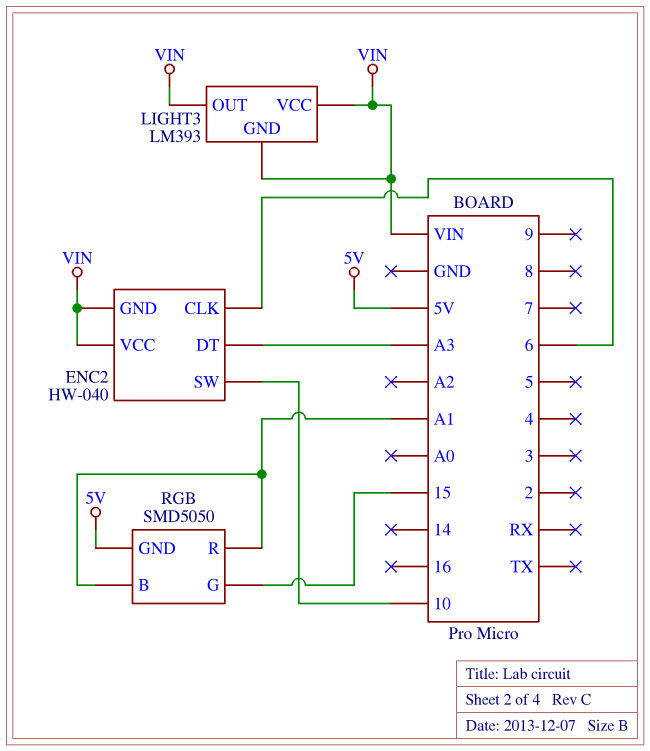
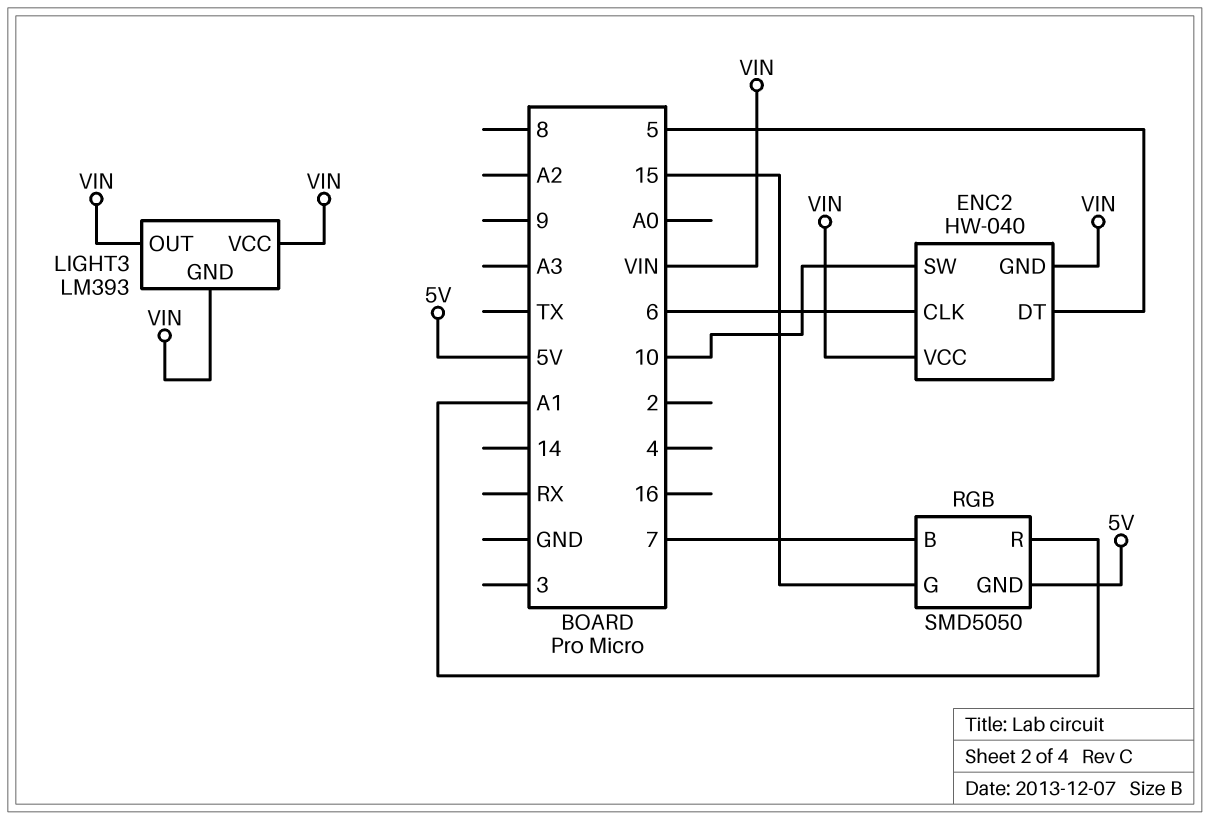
ENC2 pin DT: A3 -> 5
RGB pin B: A1 -> 7

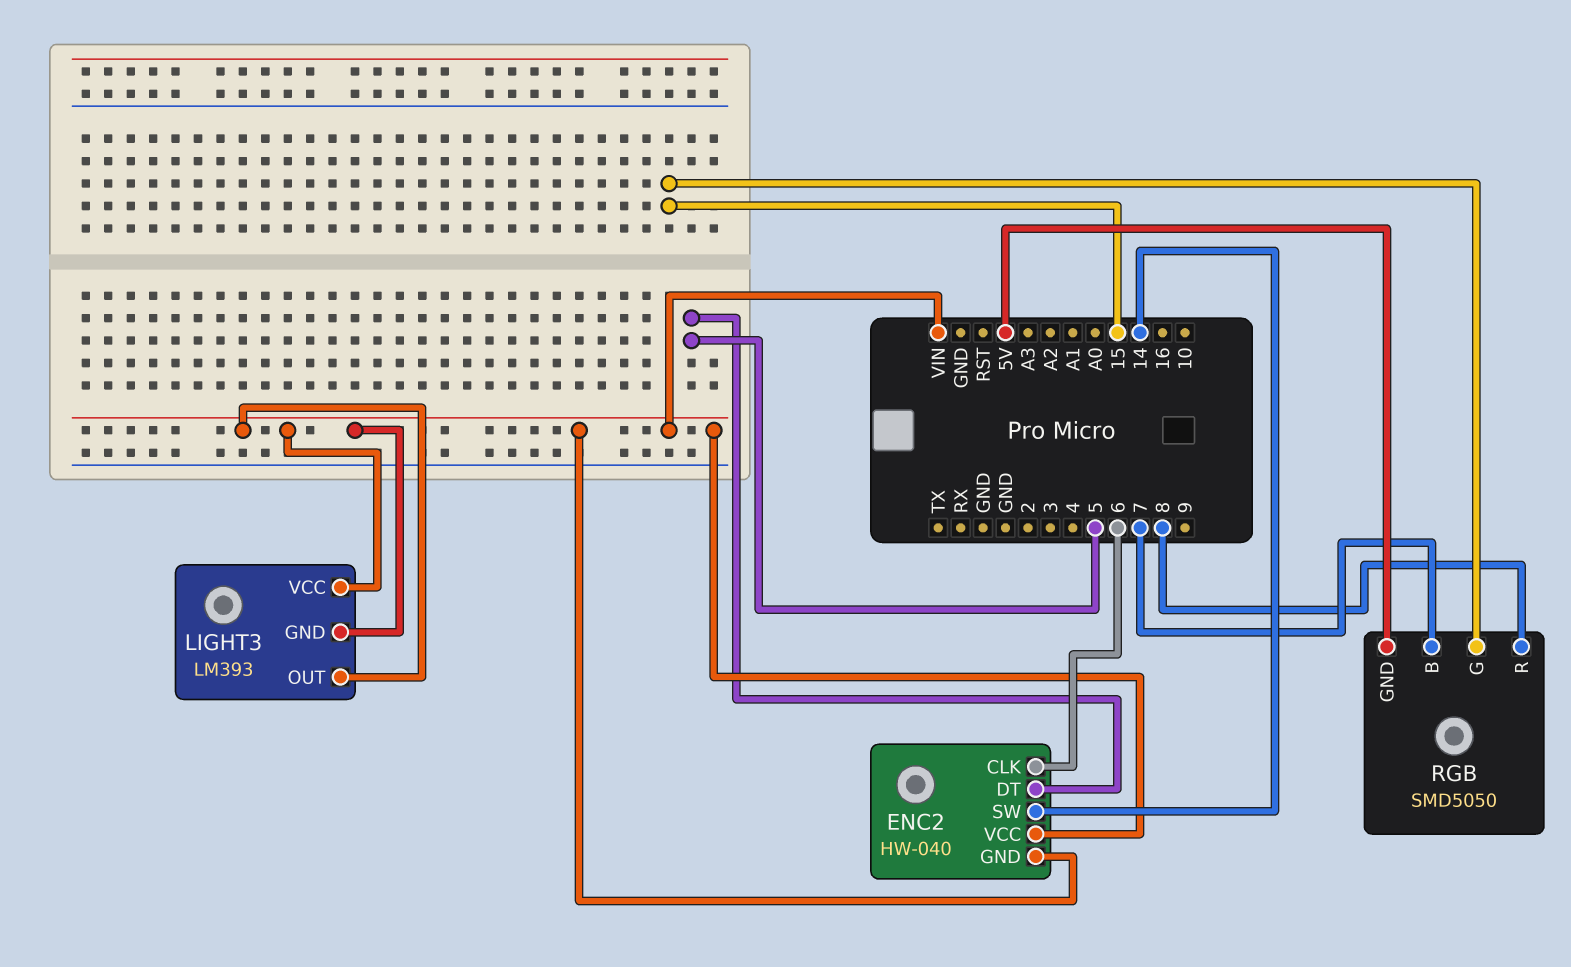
ENC2 pin SW: 10 -> 14
RGB pin R: A1 -> 8

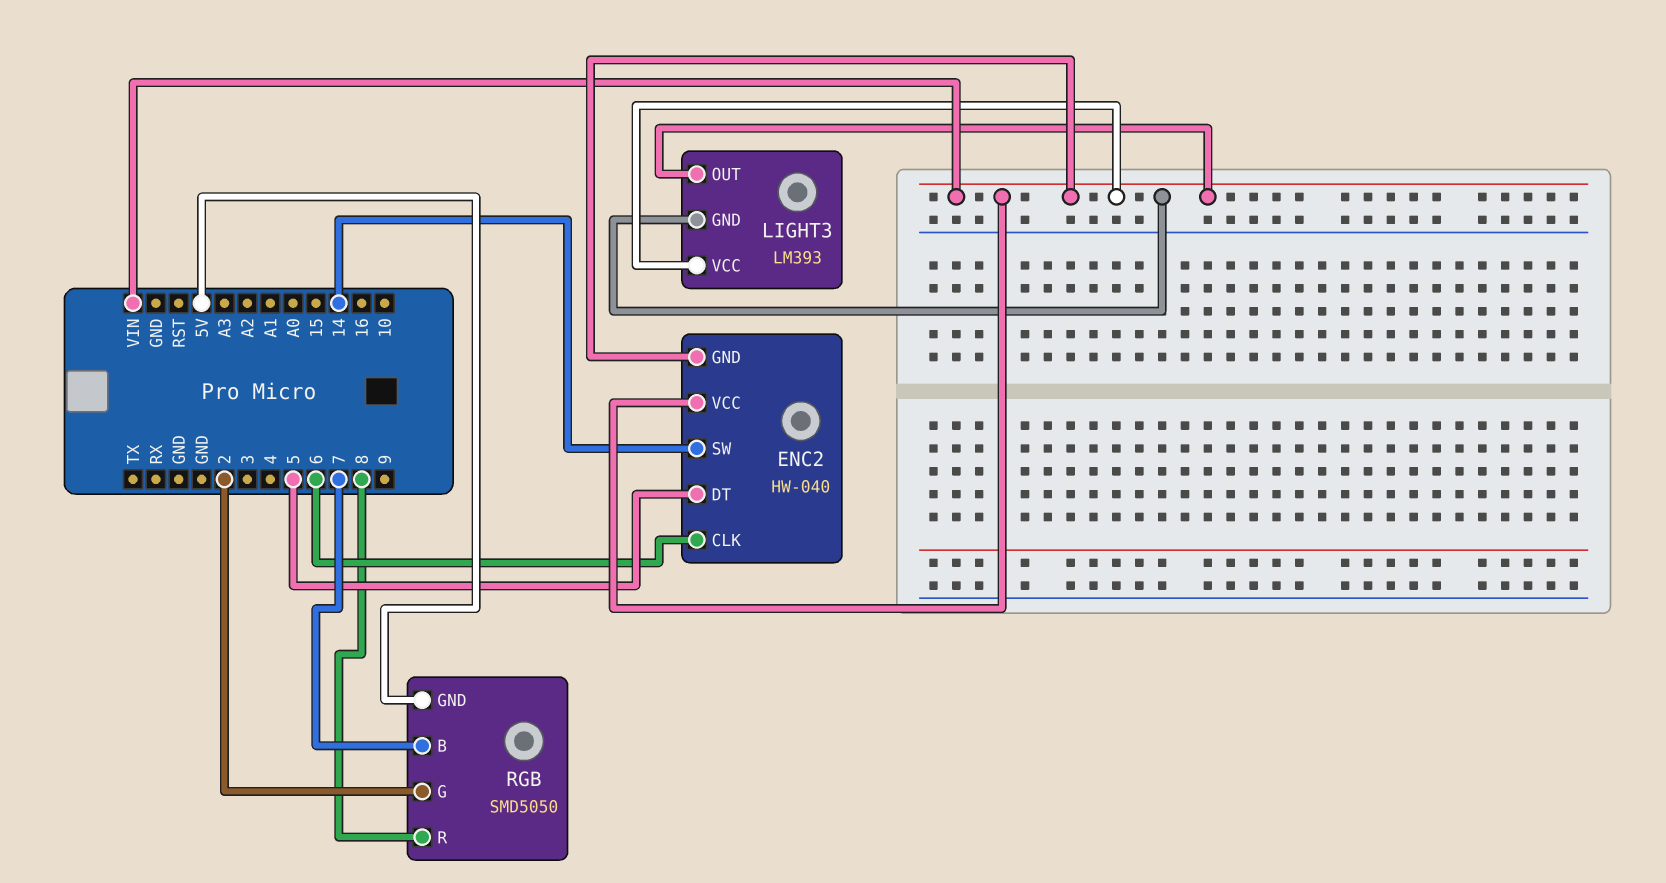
RGB pin G: 15 -> 2

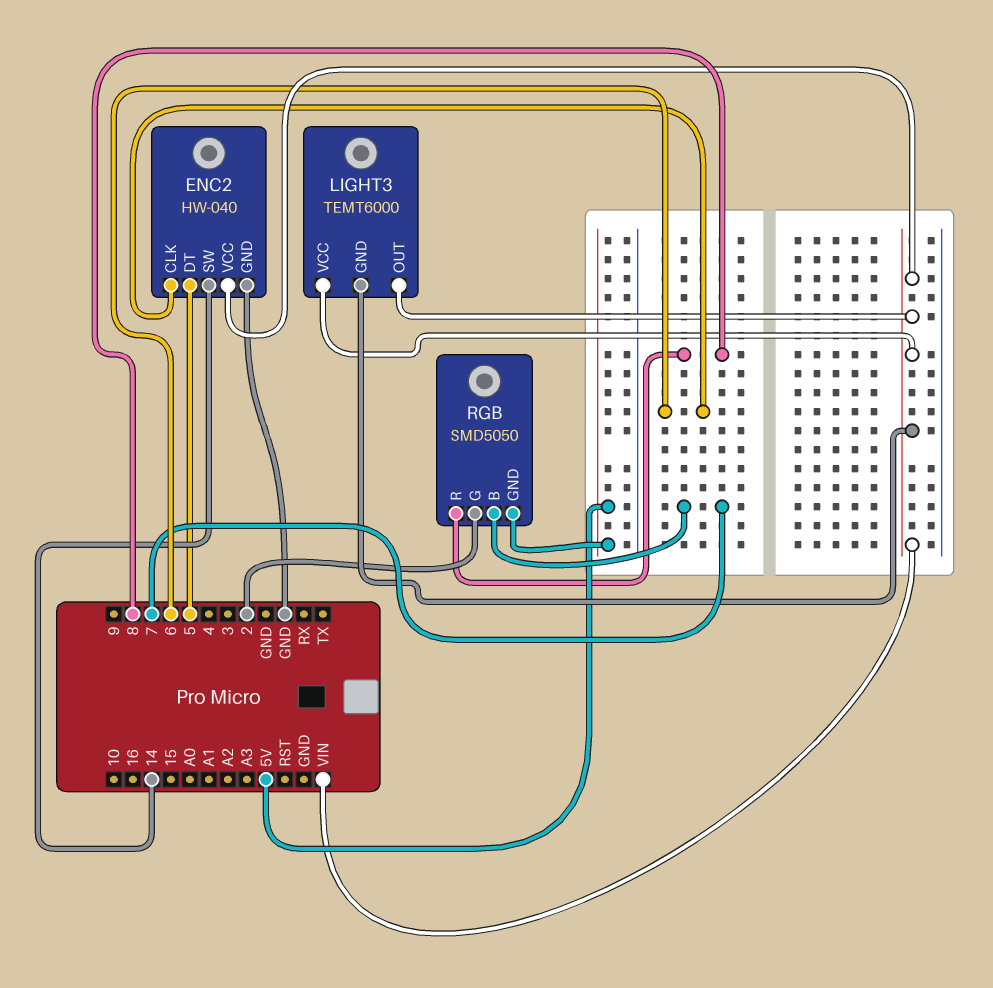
ENC2 pin GND: VIN -> GND
LIGHT3: LM393 -> TEMT6000

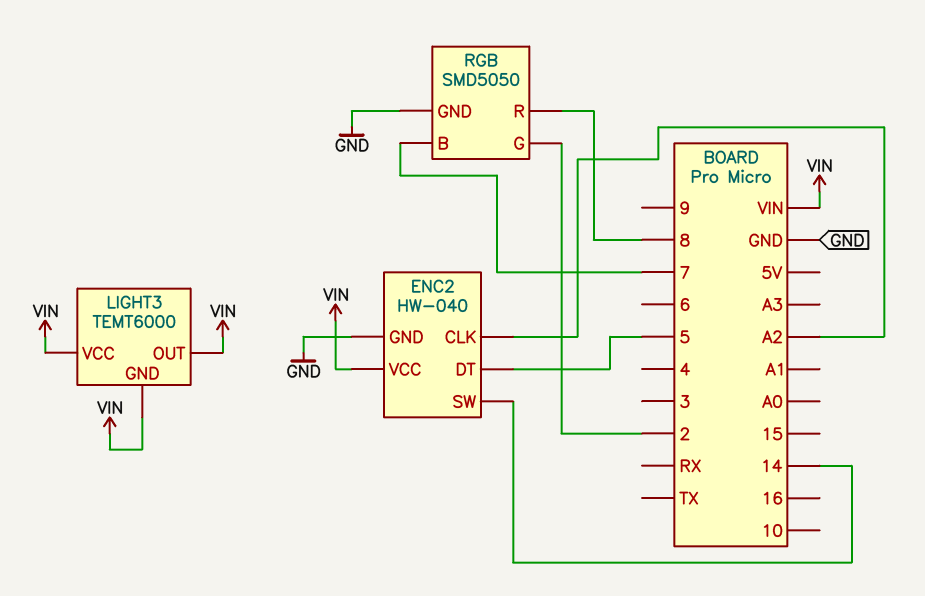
ENC2 pin CLK: 6 -> A2
RGB pin GND: 5V -> GND

